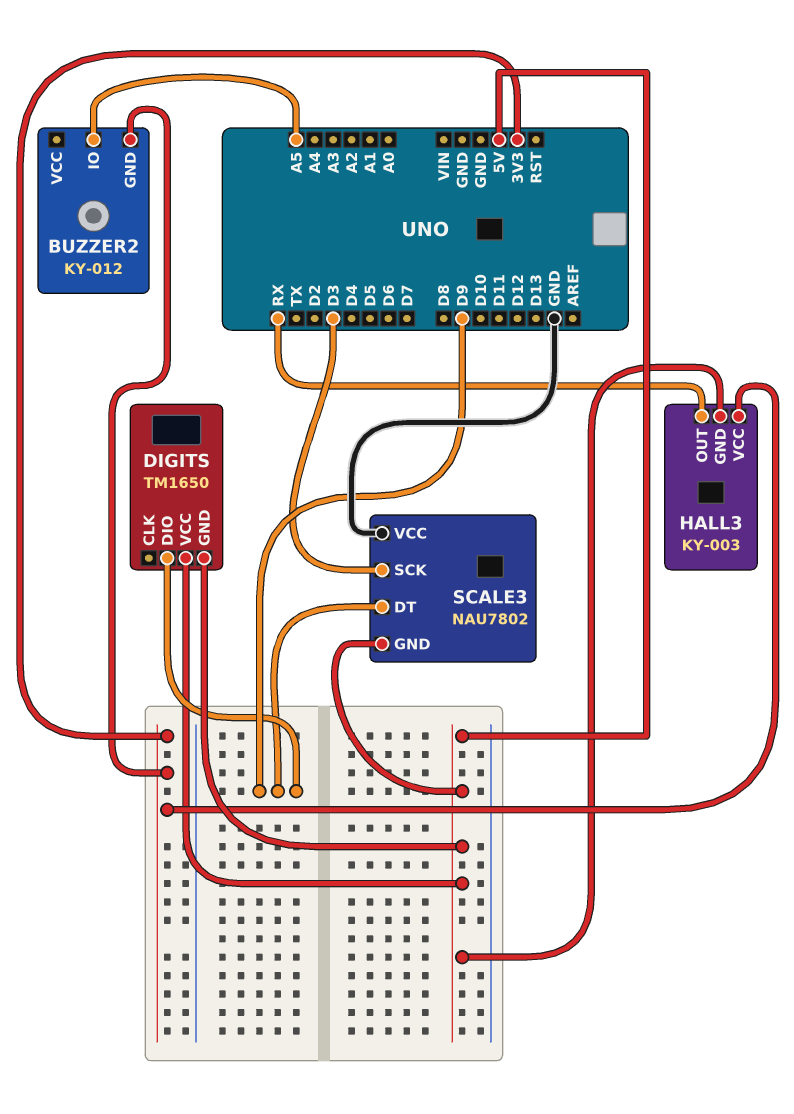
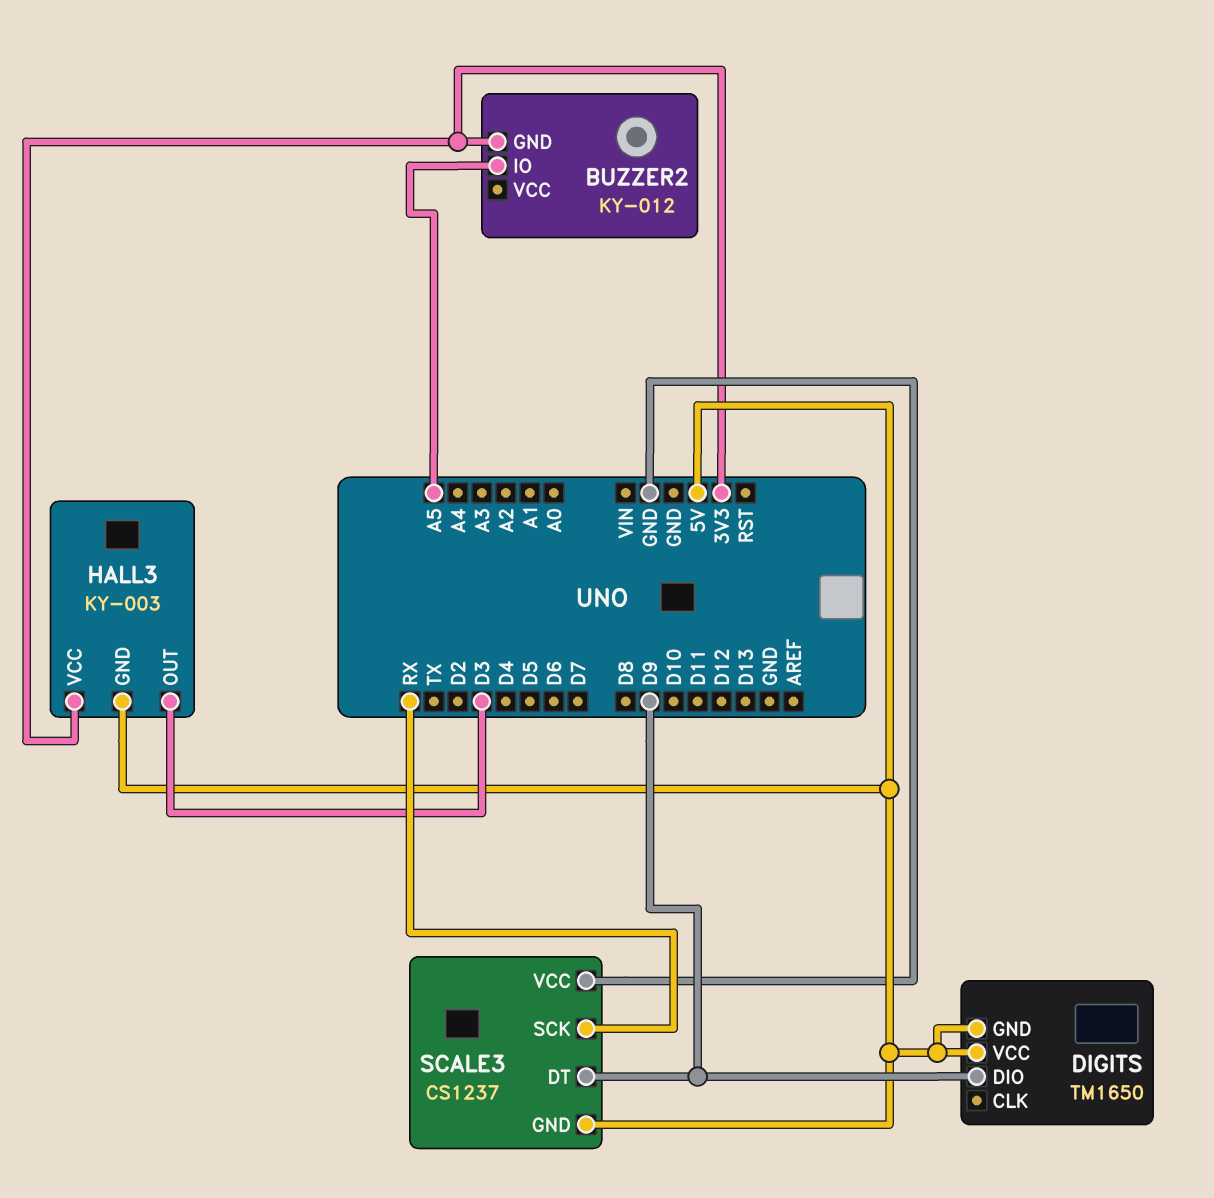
HALL3 pin OUT: RX -> D3
SCALE3: NAU7802 -> CS1237
SCALE3 pin SCK: D3 -> RX

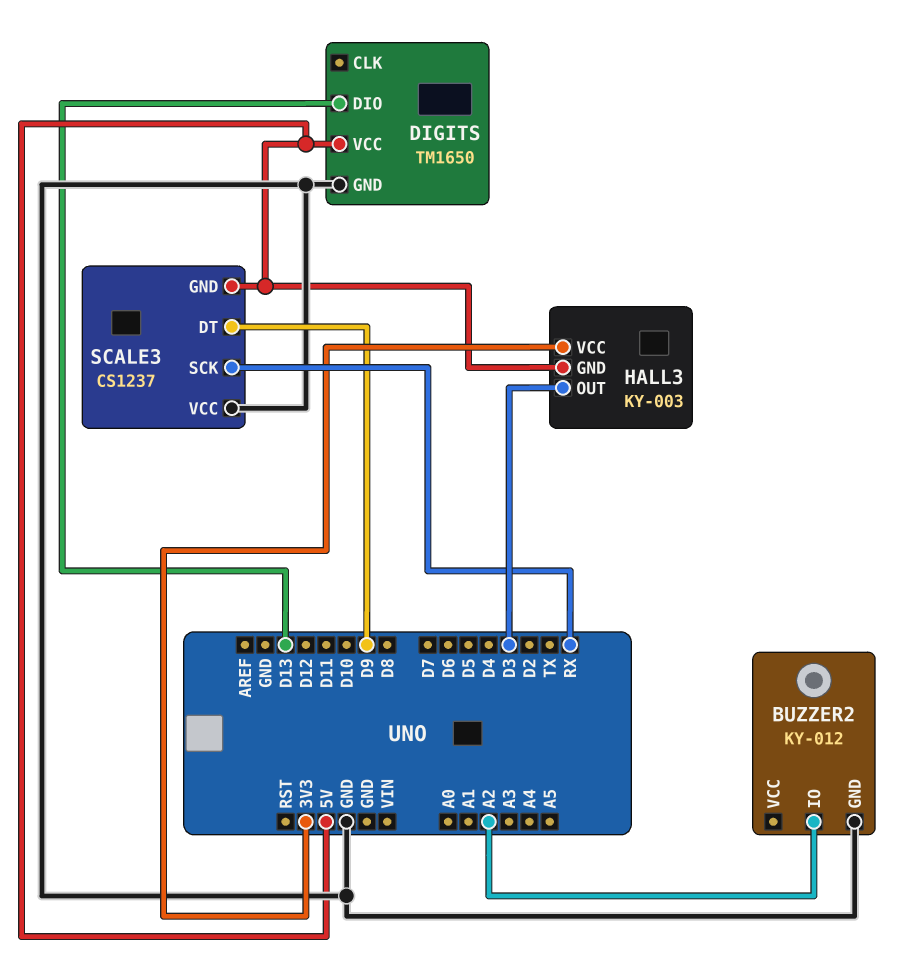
BUZZER2 pin GND: 3V3 -> GND
BUZZER2 pin IO: A5 -> A2
DIGITS pin DIO: D9 -> D13
DIGITS pin GND: 5V -> GND

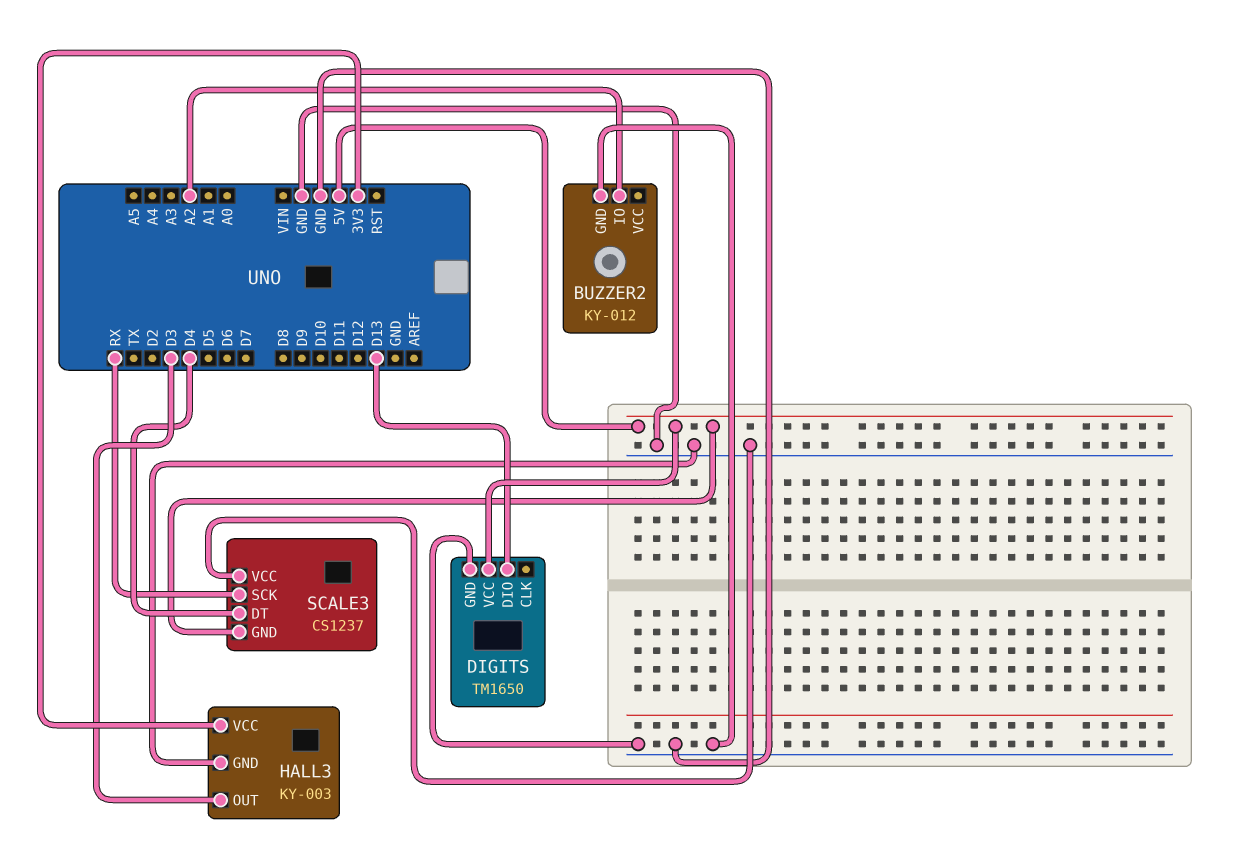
HALL3 pin GND: 5V -> GND
SCALE3 pin DT: D9 -> D4

